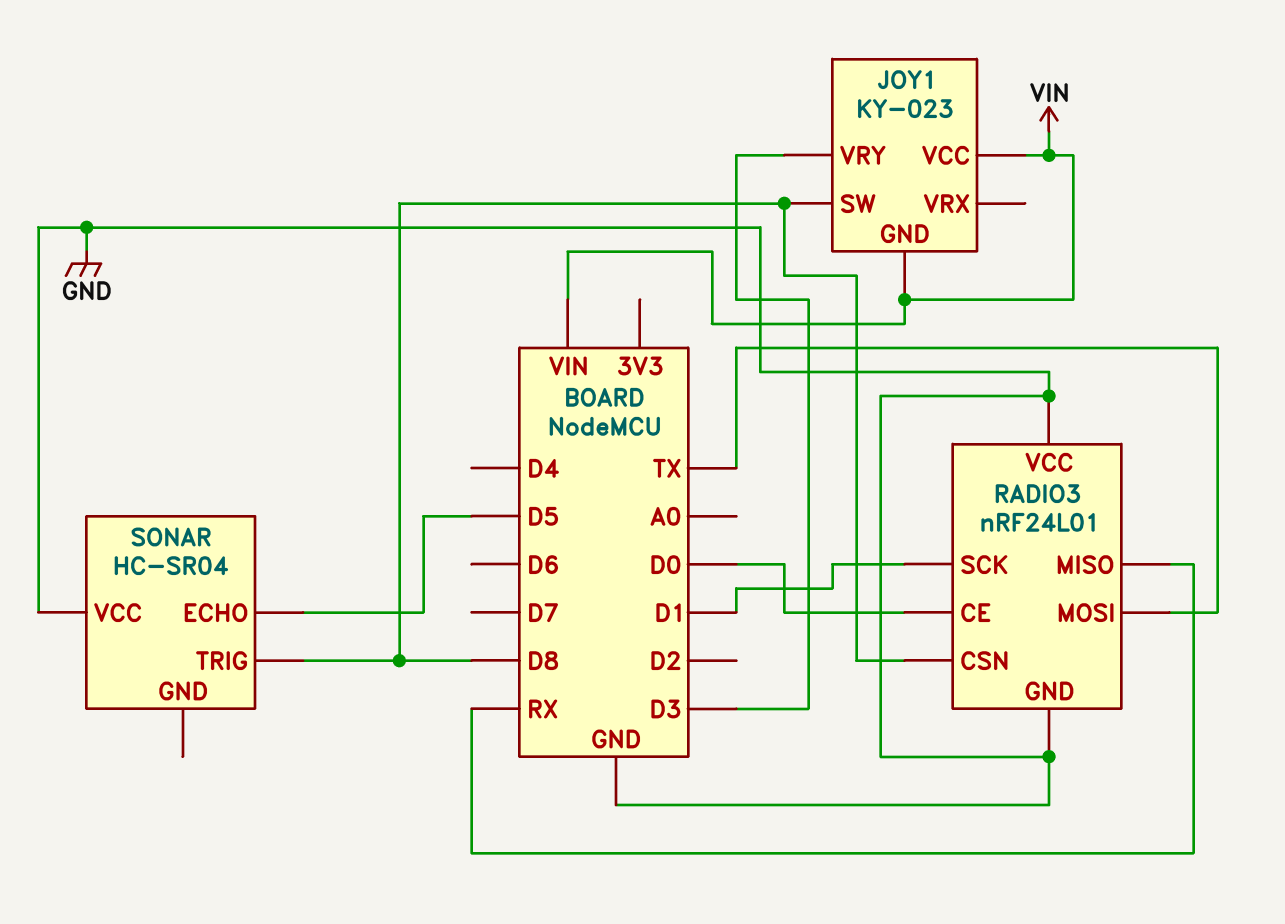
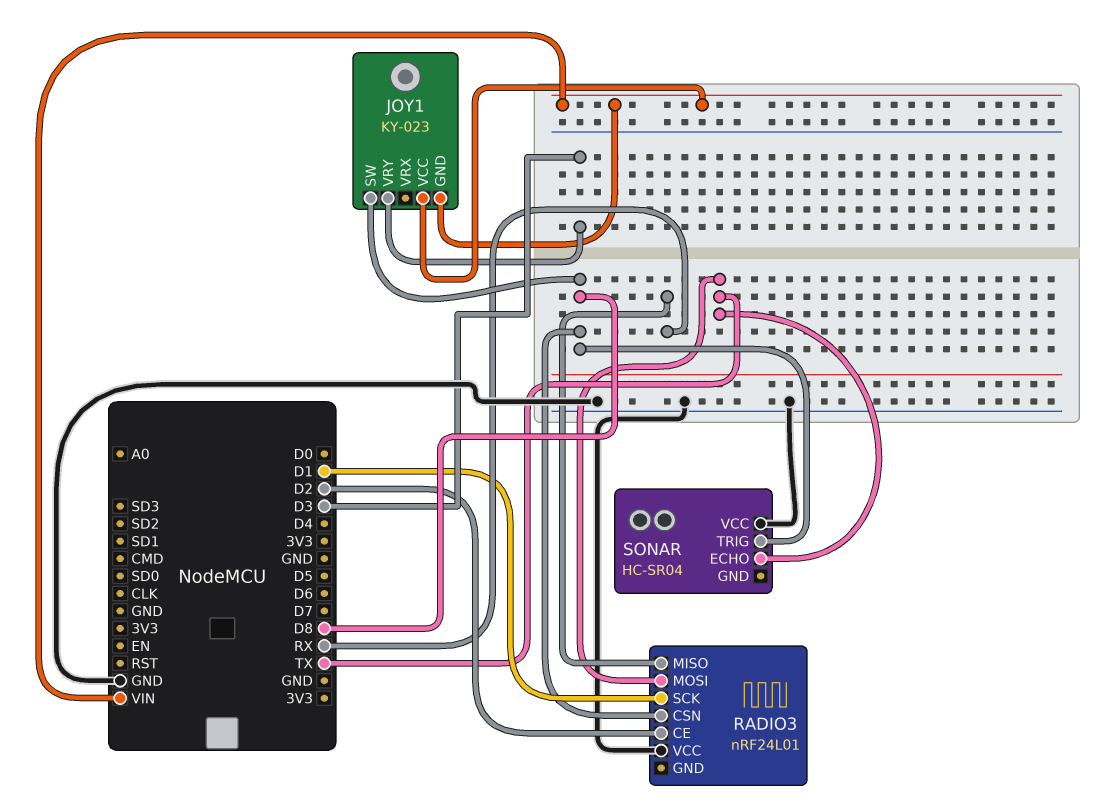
RADIO3 pin CE: D0 -> D2
RADIO3 pin GND: GND -> none
SONAR pin ECHO: D5 -> TX

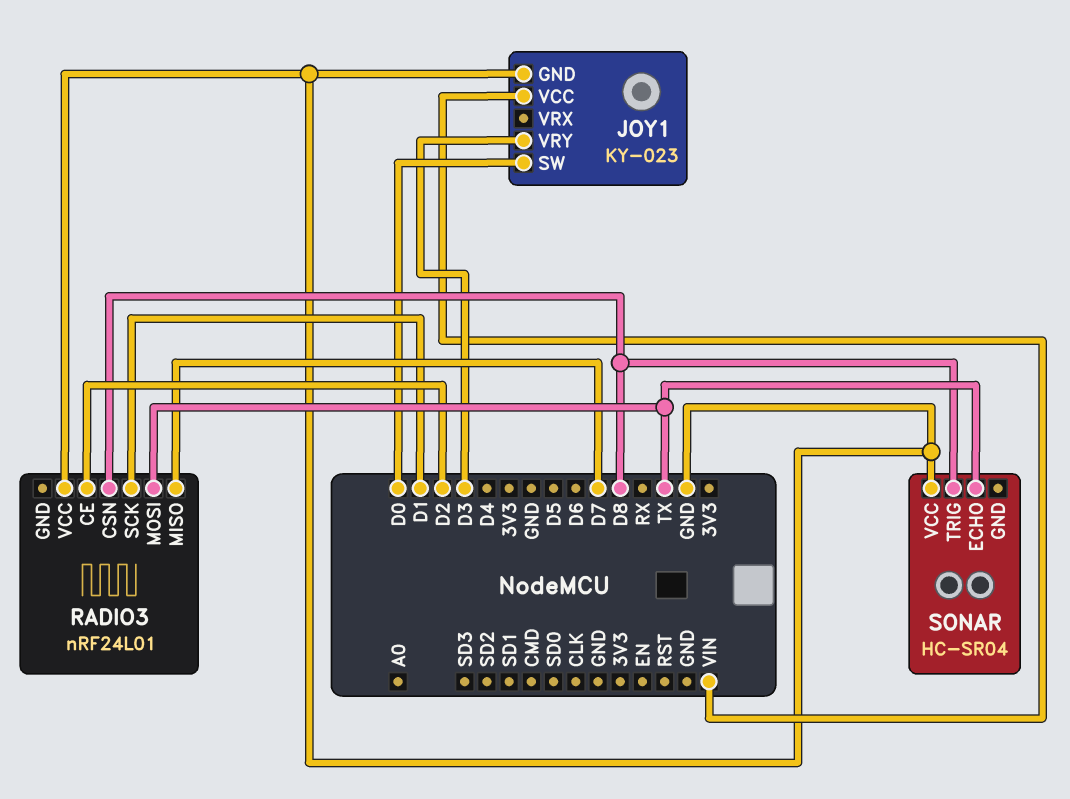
JOY1 pin GND: VIN -> GND
JOY1 pin SW: D8 -> D0
RADIO3 pin MISO: RX -> D7

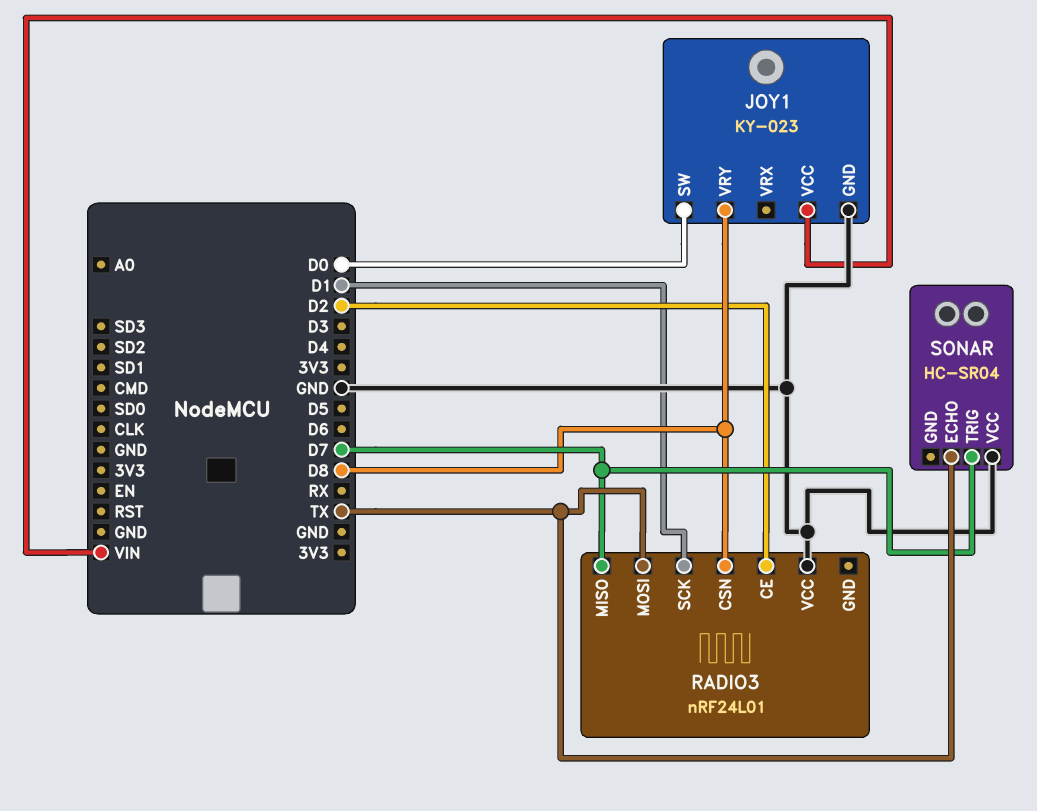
JOY1 pin VRY: D3 -> D8
SONAR pin TRIG: D8 -> D7

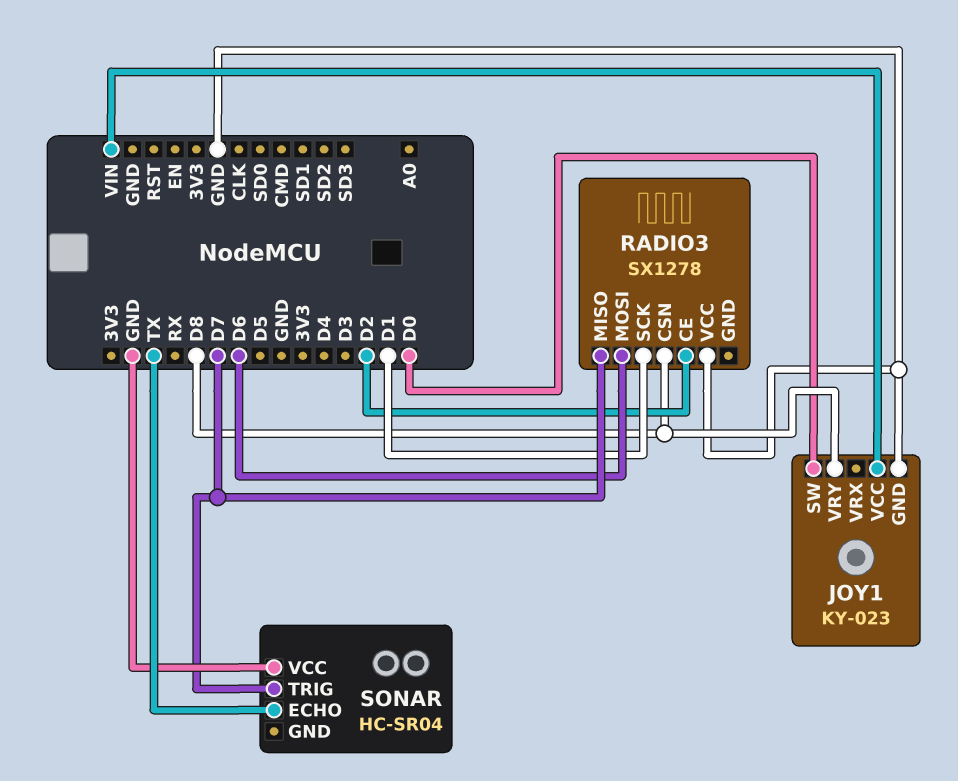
RADIO3: nRF24L01 -> SX1278
RADIO3 pin MOSI: TX -> D6

